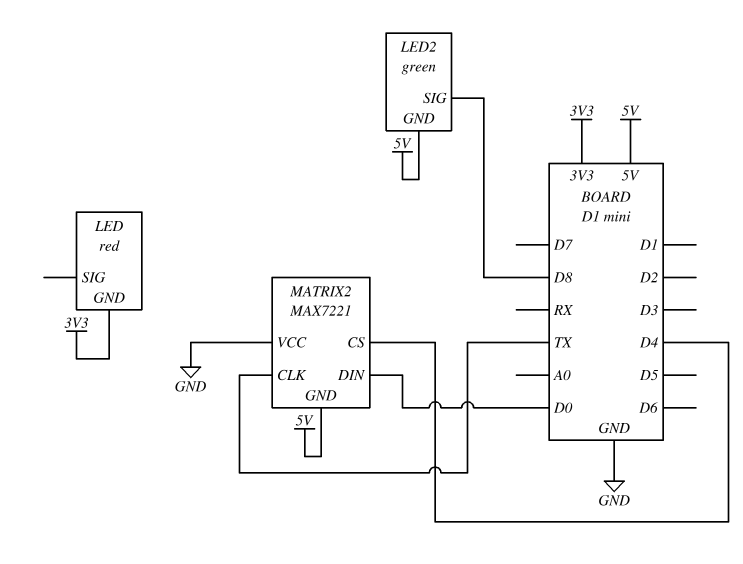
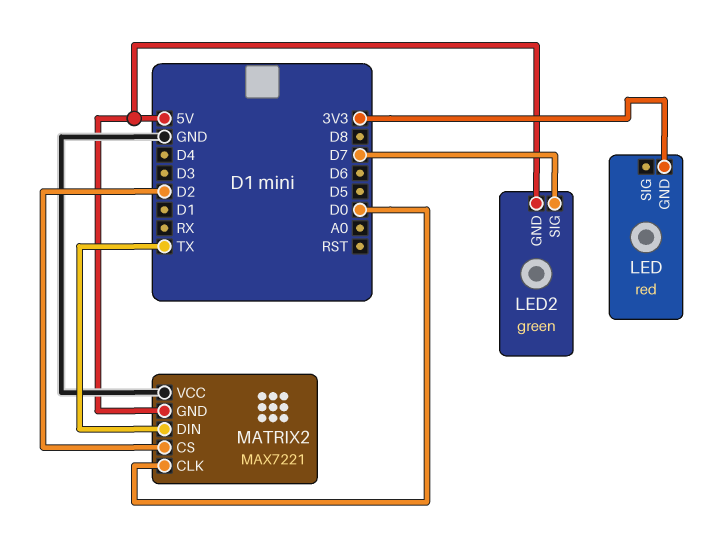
LED2 pin SIG: D8 -> D7
MATRIX2 pin CLK: TX -> D0
MATRIX2 pin CS: D4 -> D2
MATRIX2 pin DIN: D0 -> TX

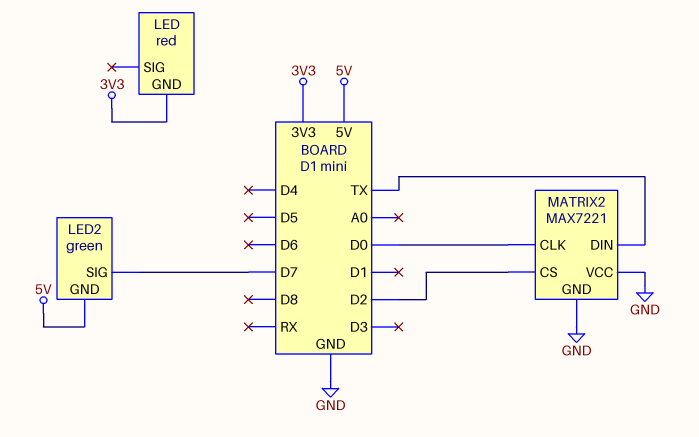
MATRIX2 pin GND: 5V -> GND

